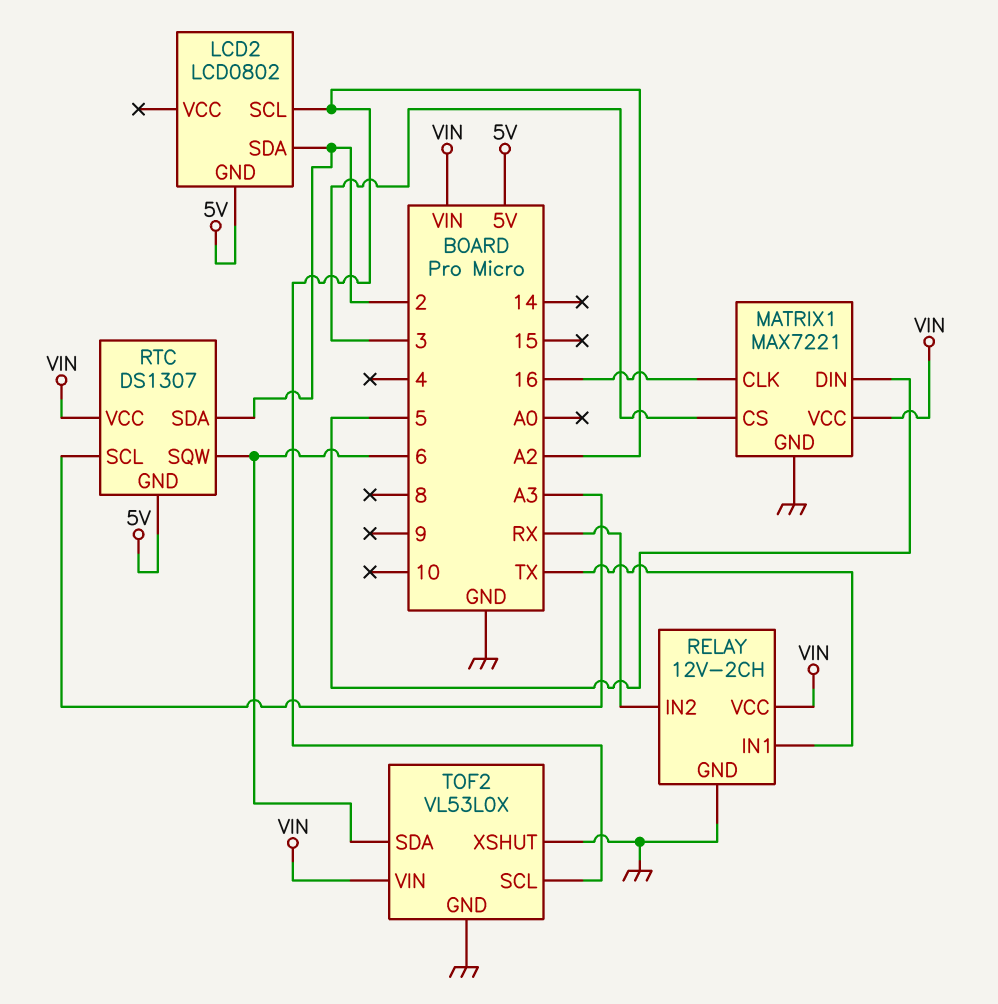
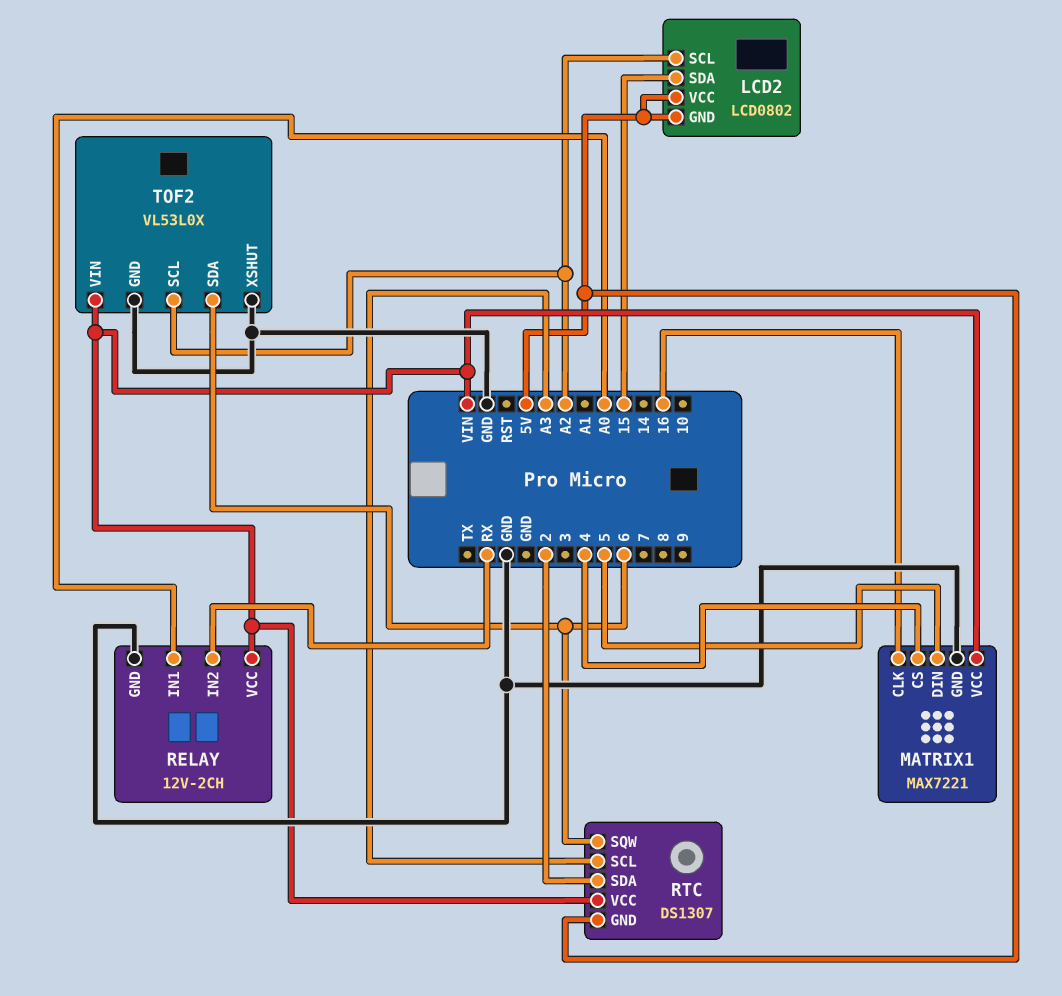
LCD2 pin SDA: 2 -> 15
LCD2 pin VCC: none -> 5V
MATRIX1 pin CS: 3 -> 4
RELAY pin IN1: TX -> A0

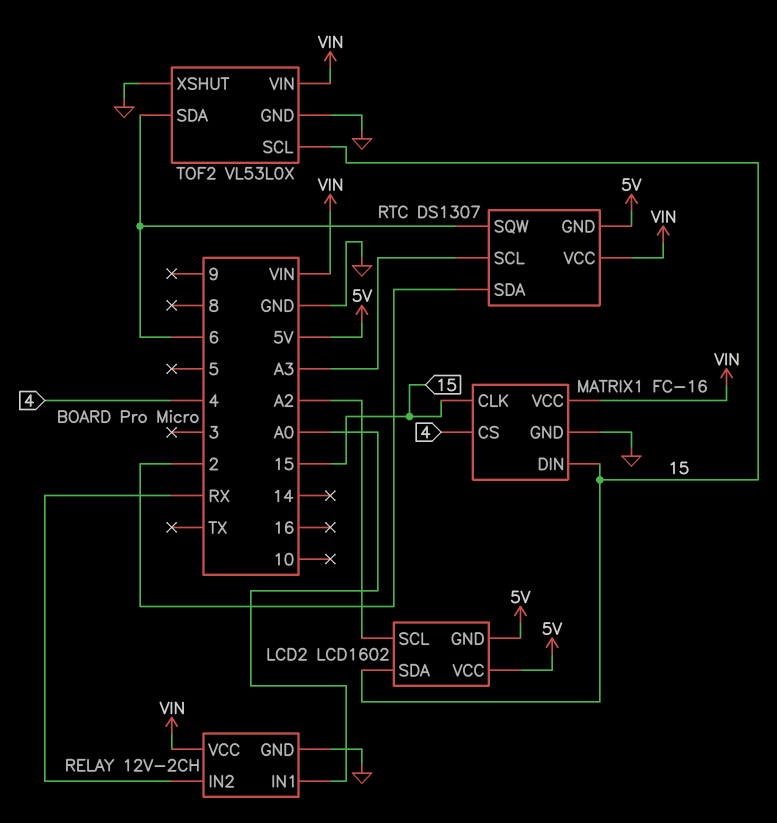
LCD2: LCD0802 -> LCD1602
MATRIX1: MAX7221 -> FC-16
MATRIX1 pin CLK: 16 -> 15
MATRIX1 pin DIN: 5 -> 15
TOF2 pin SCL: A2 -> 15

